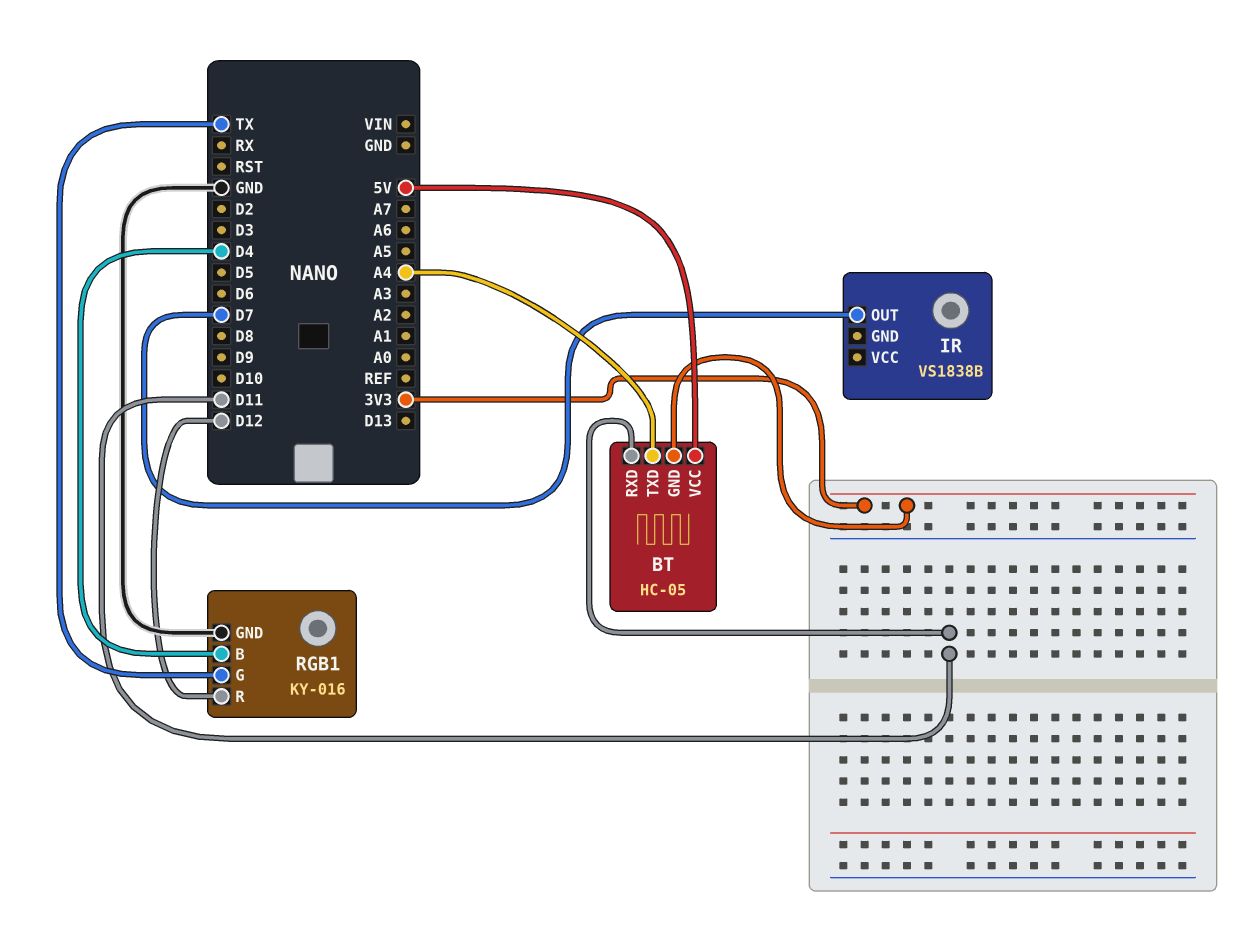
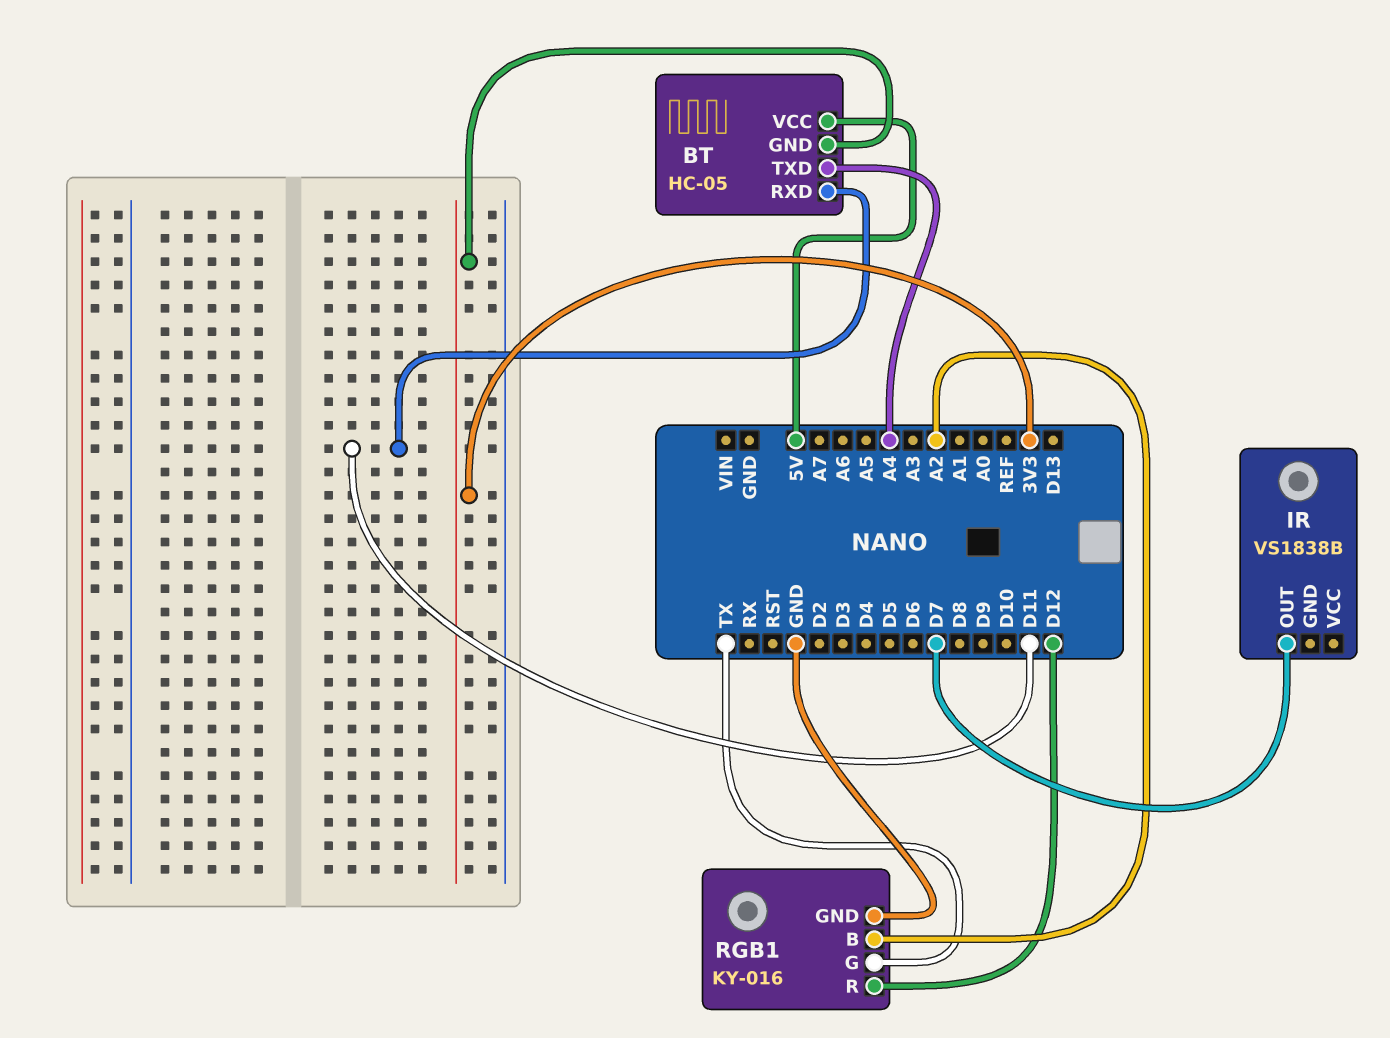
RGB1 pin B: D4 -> A2

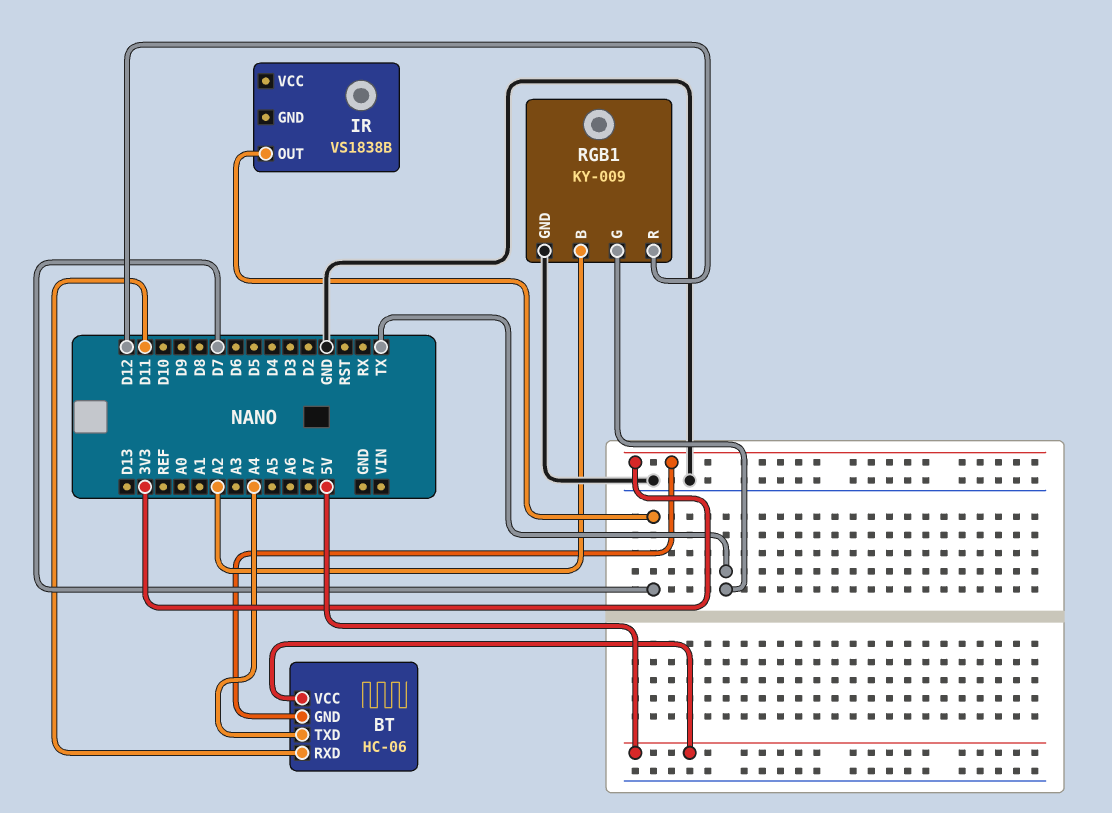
BT: HC-05 -> HC-06
RGB1: KY-016 -> KY-009

